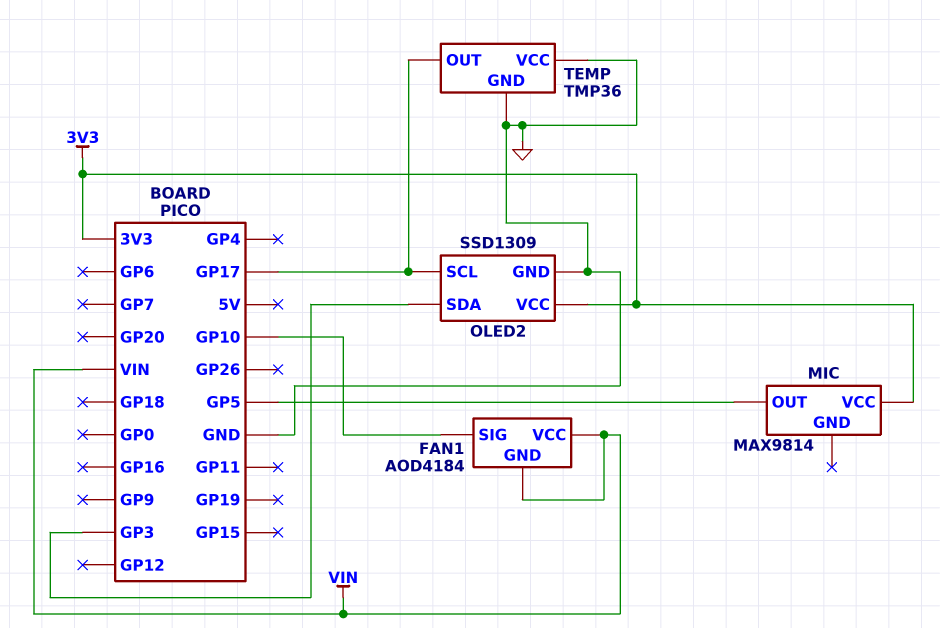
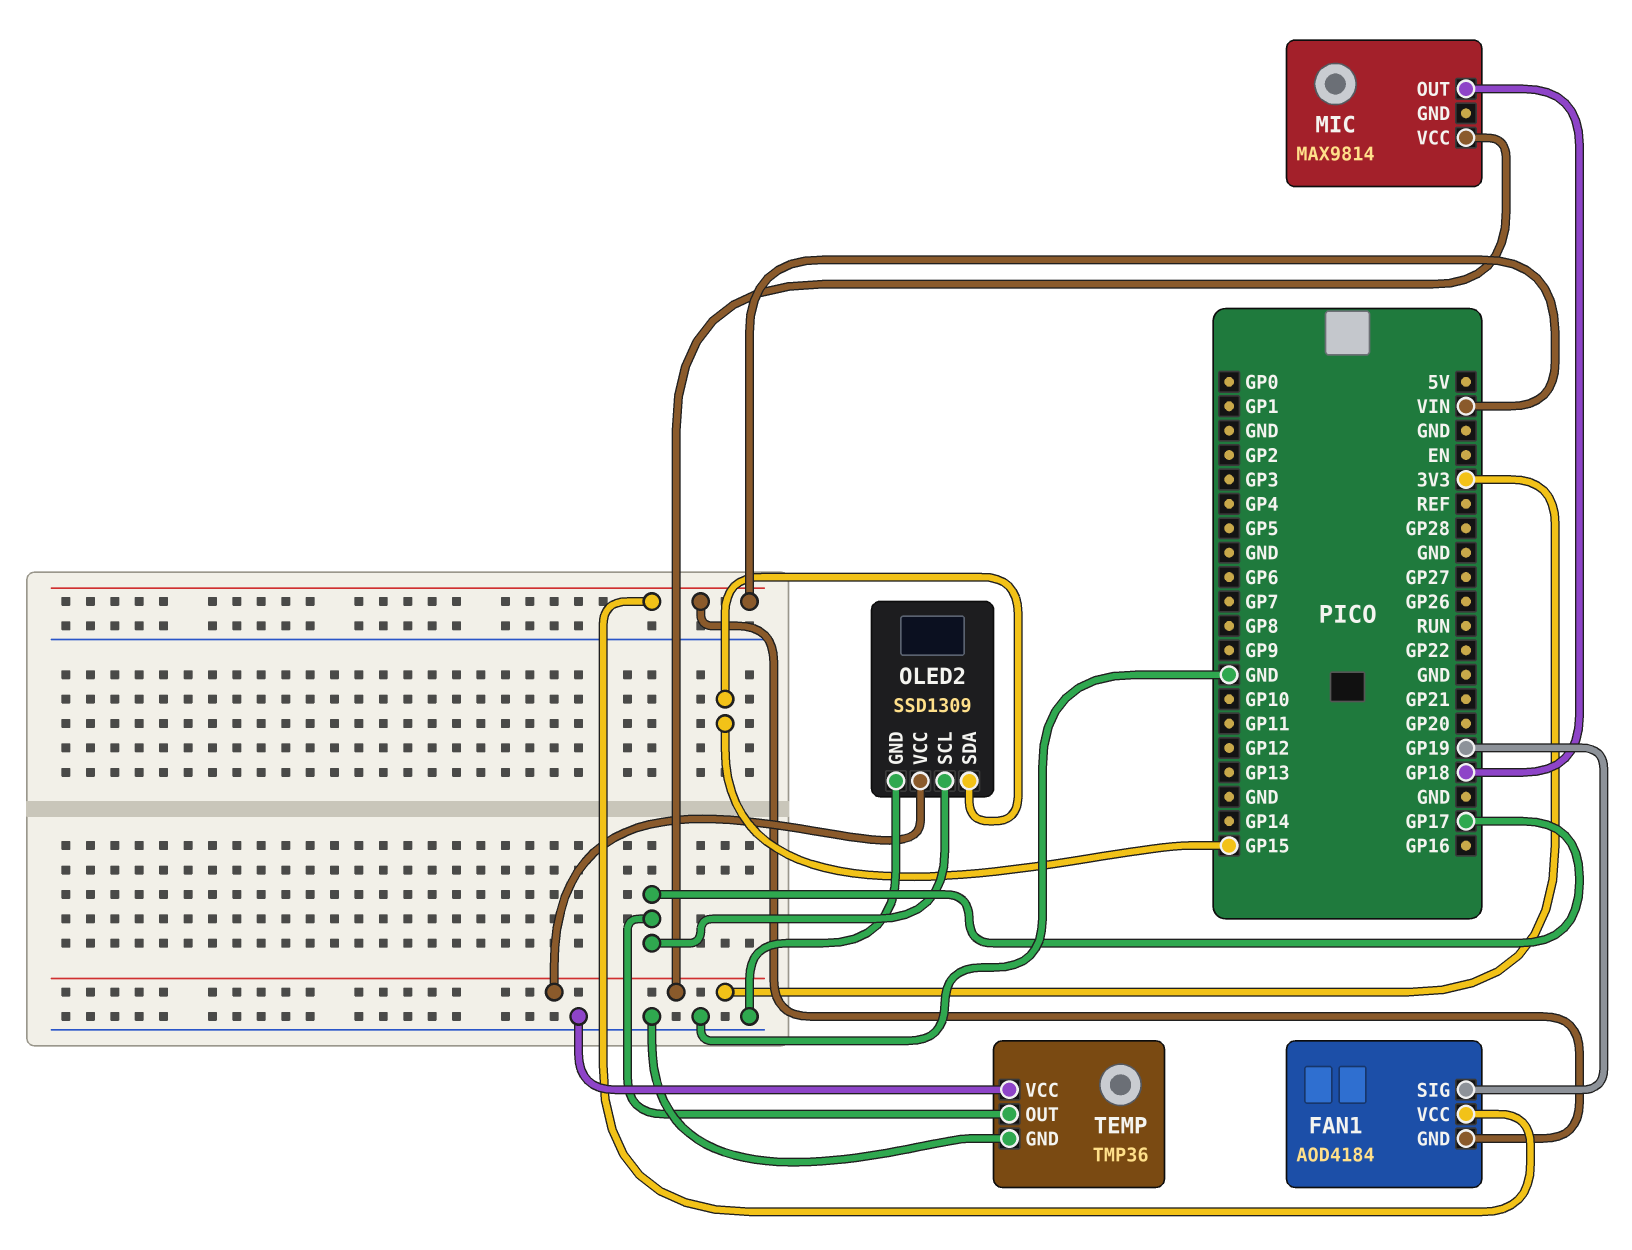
FAN1 pin SIG: GP10 -> GP19
MIC pin OUT: GP5 -> GP18
OLED2 pin SDA: GP3 -> GP15

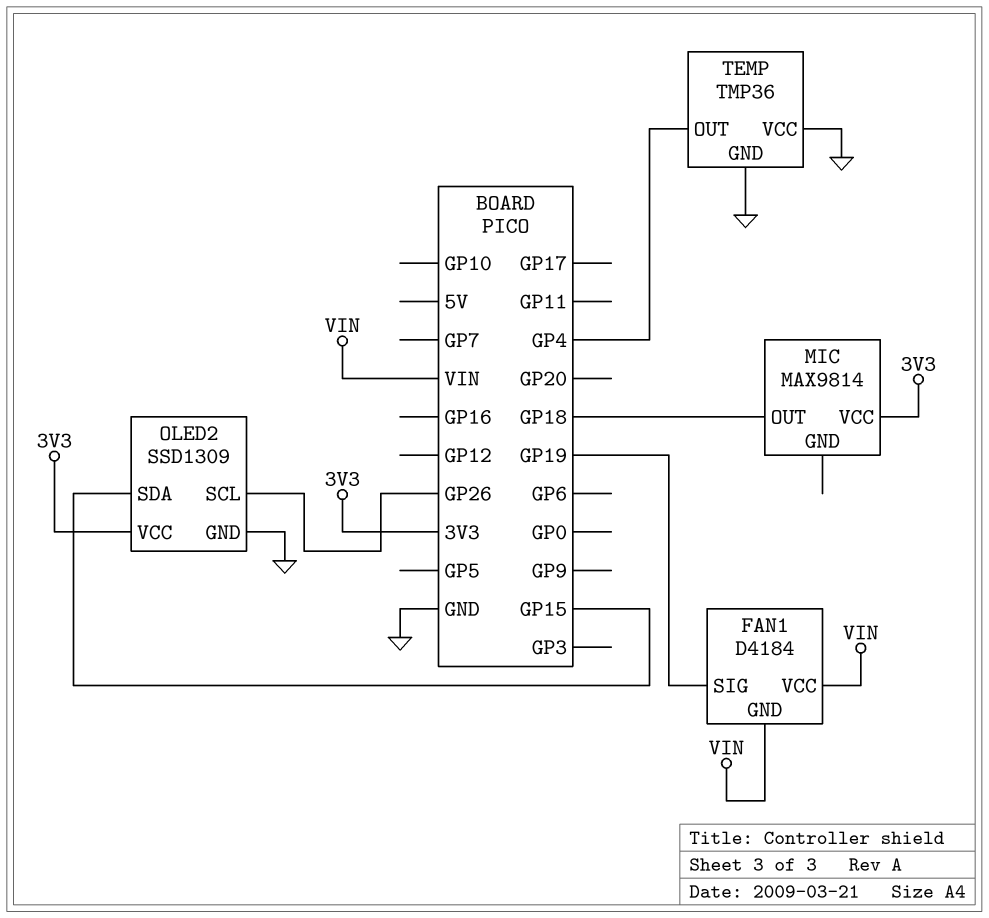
FAN1: AOD4184 -> D4184
OLED2 pin SCL: GP17 -> GP26
TEMP pin OUT: GP17 -> GP4

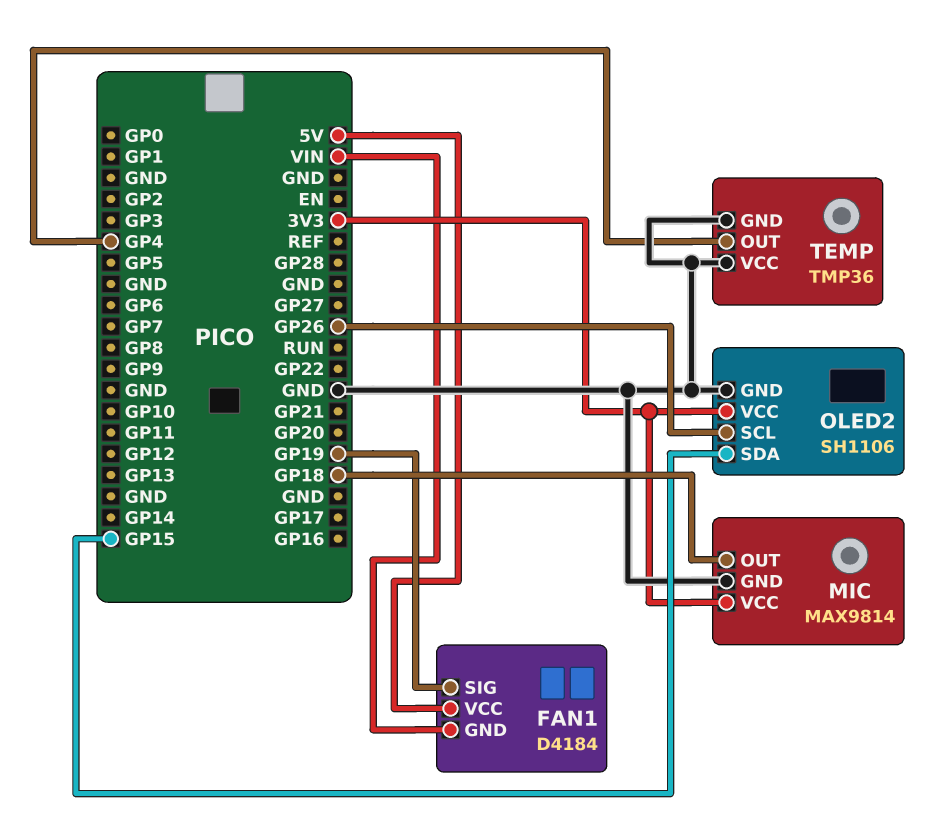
FAN1 pin VCC: VIN -> 5V
MIC pin GND: none -> GND
OLED2: SSD1309 -> SH1106

